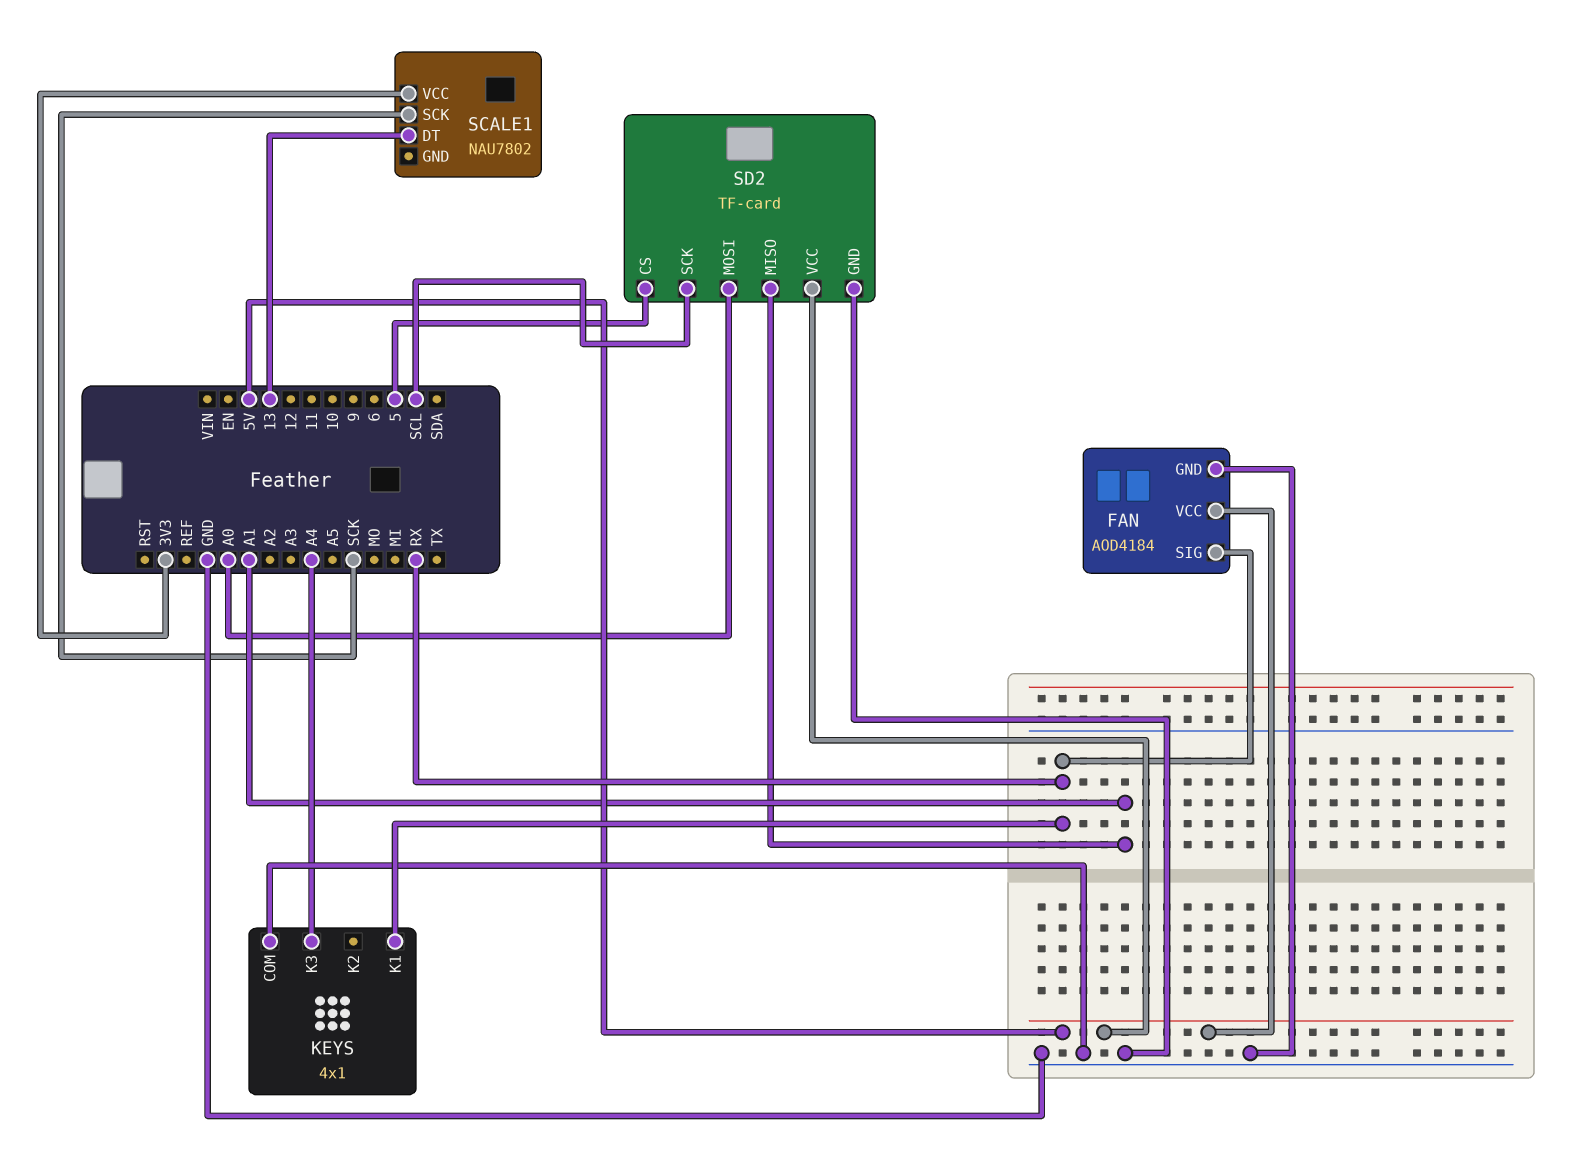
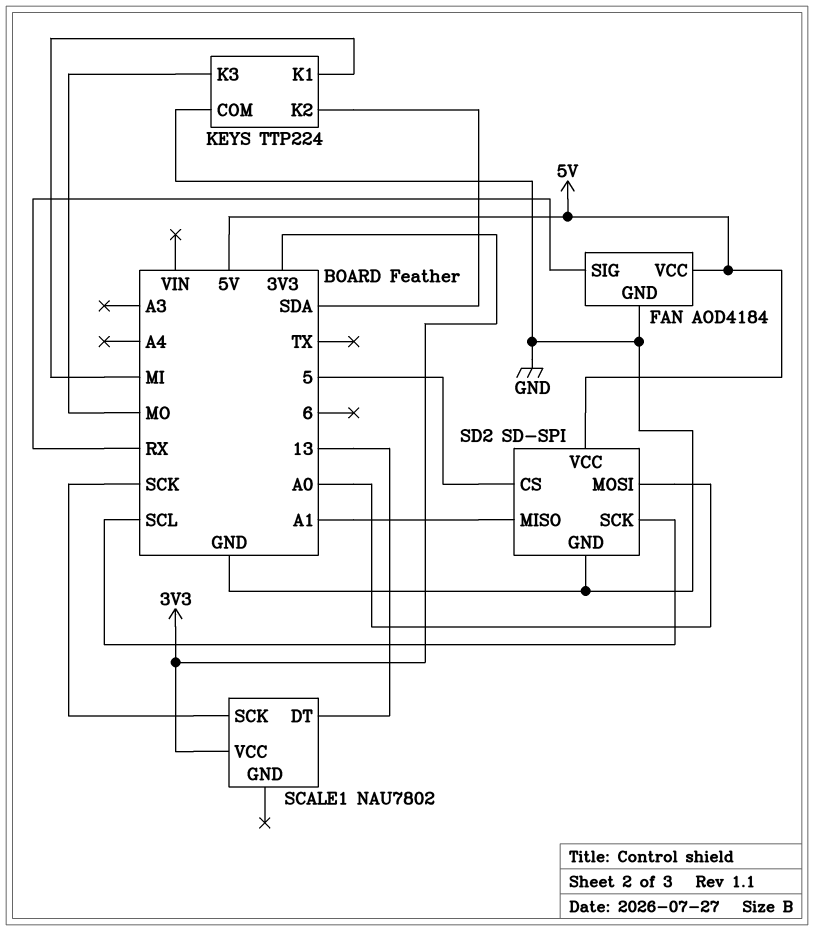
KEYS: 4x1 -> TTP224
KEYS pin K1: RX -> MI
KEYS pin K2: none -> SDA
KEYS pin K3: A4 -> MO
SD2: TF-card -> SD-SPI

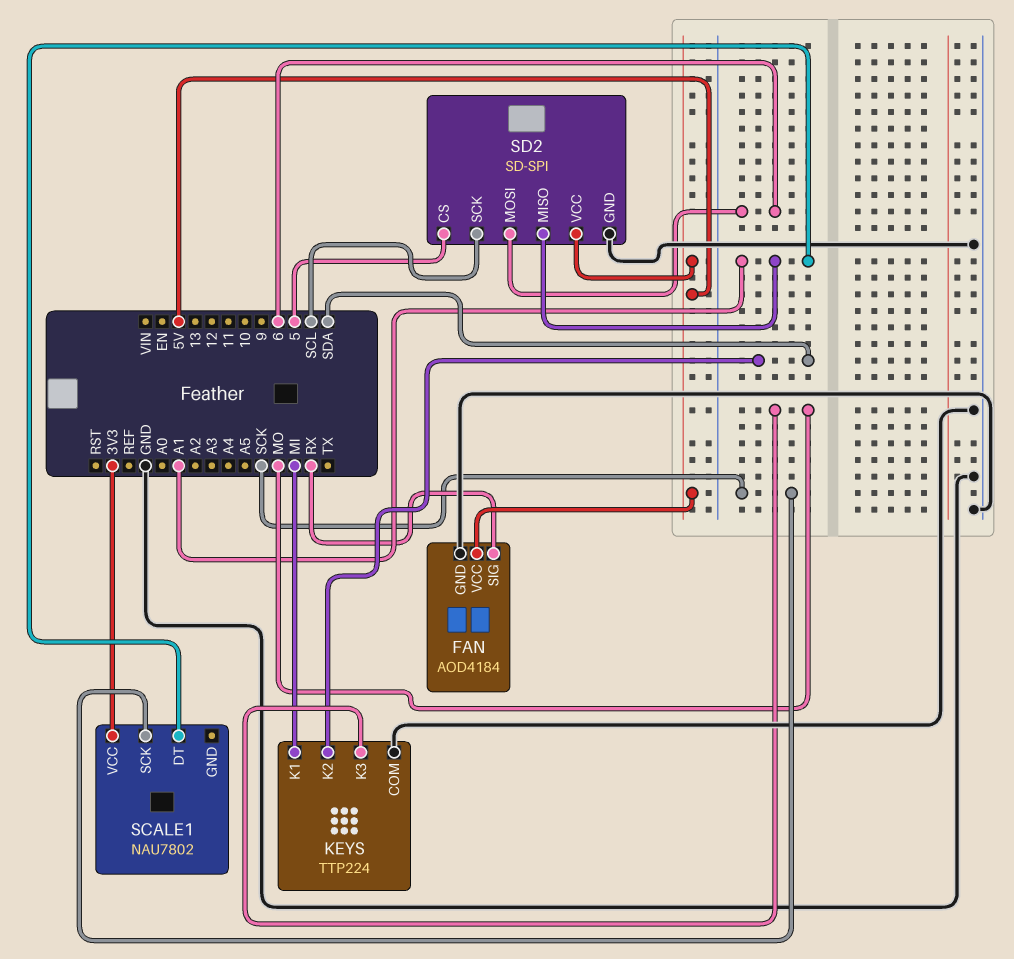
SCALE1 pin DT: 13 -> A1
SD2 pin MOSI: A0 -> 6

